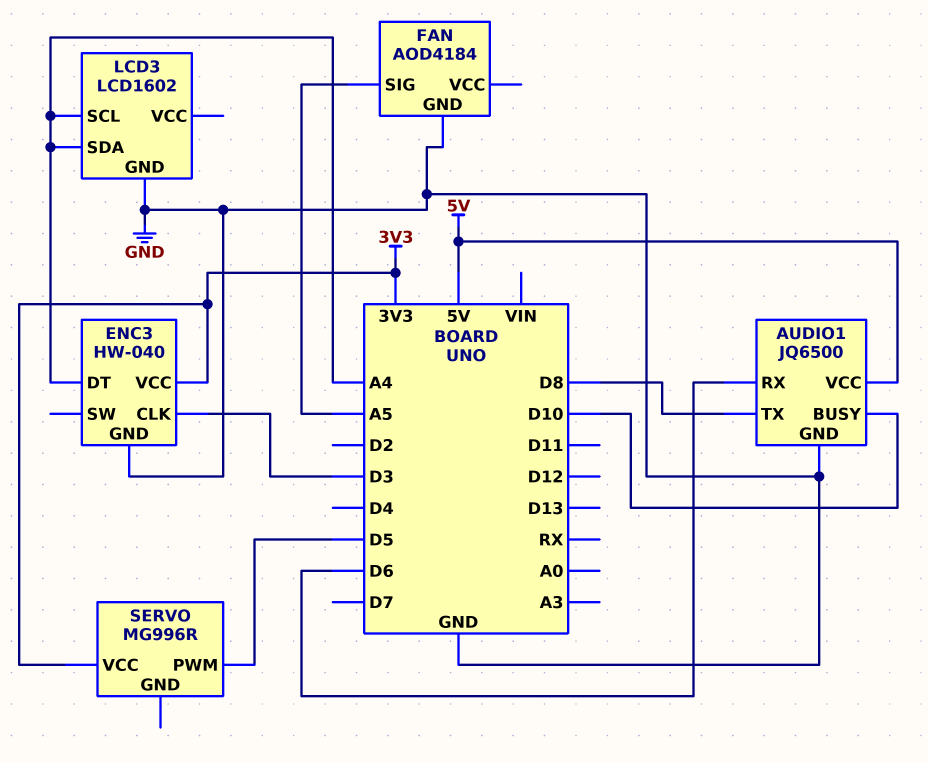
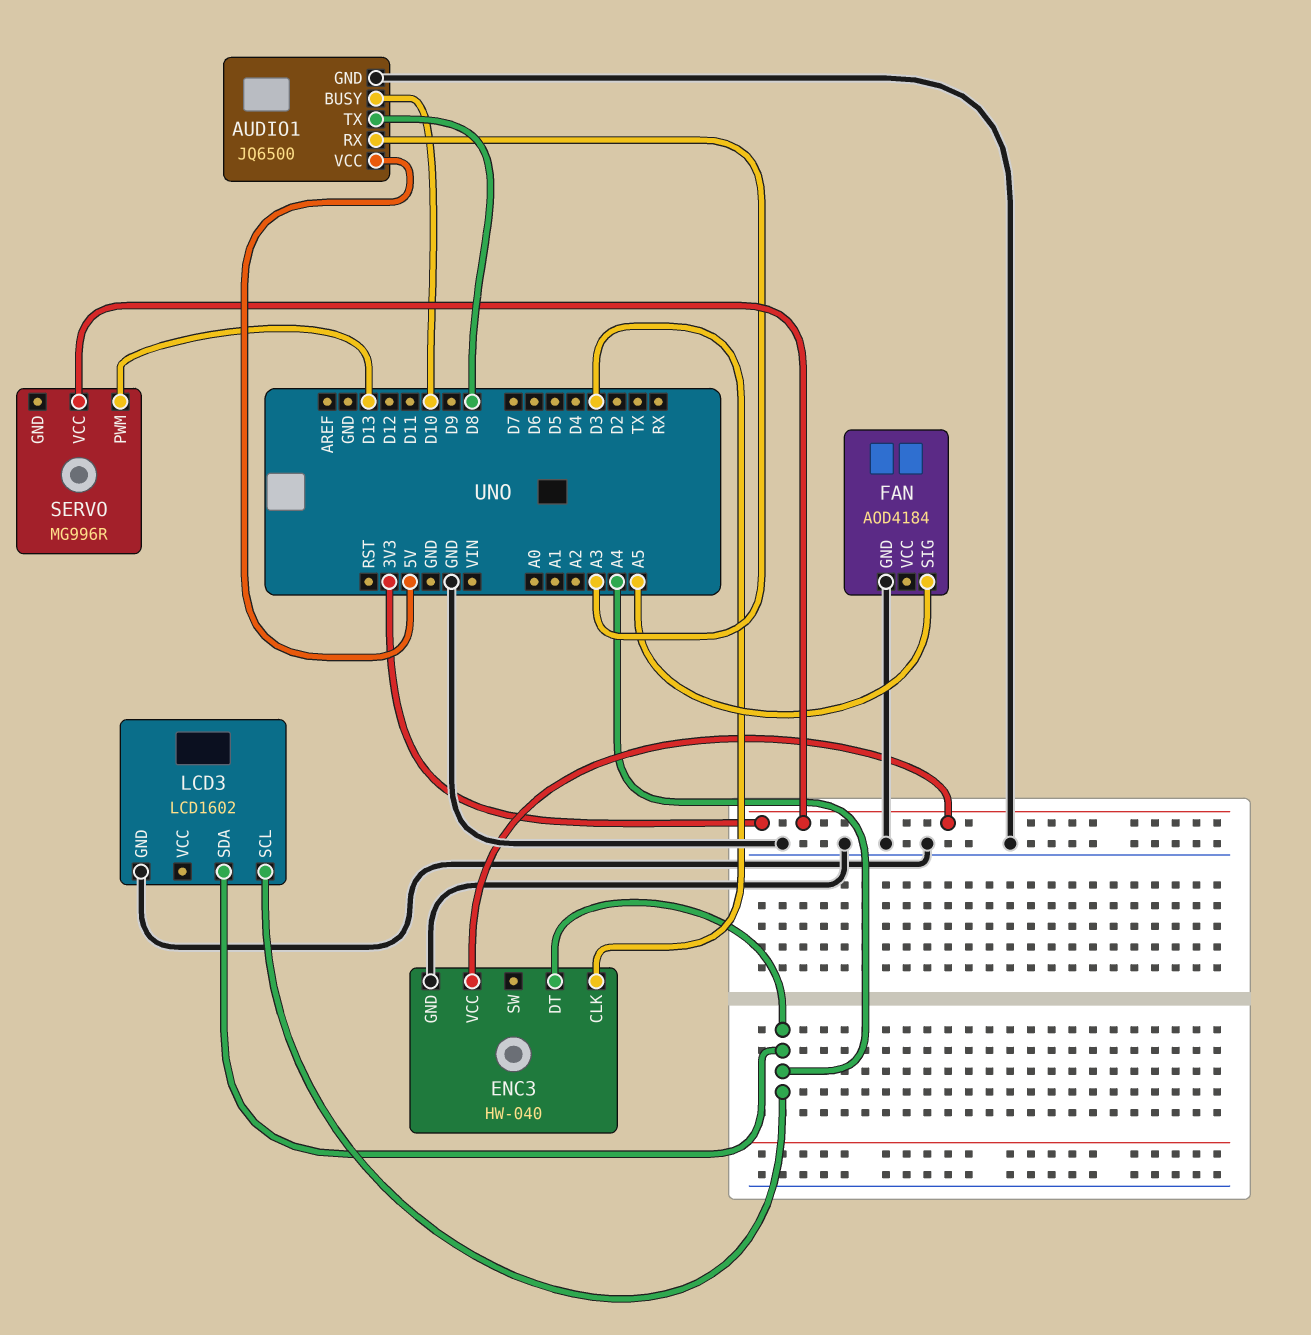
AUDIO1 pin RX: D6 -> A3
SERVO pin PWM: D5 -> D13

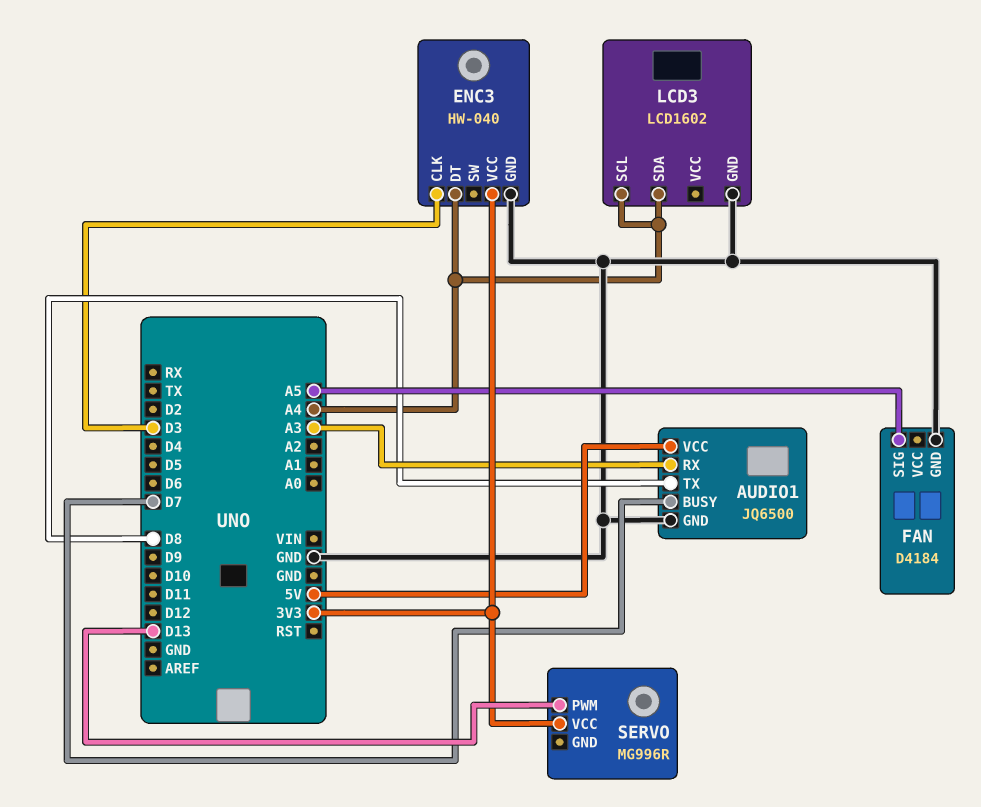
AUDIO1 pin BUSY: D10 -> D7
FAN: AOD4184 -> D4184

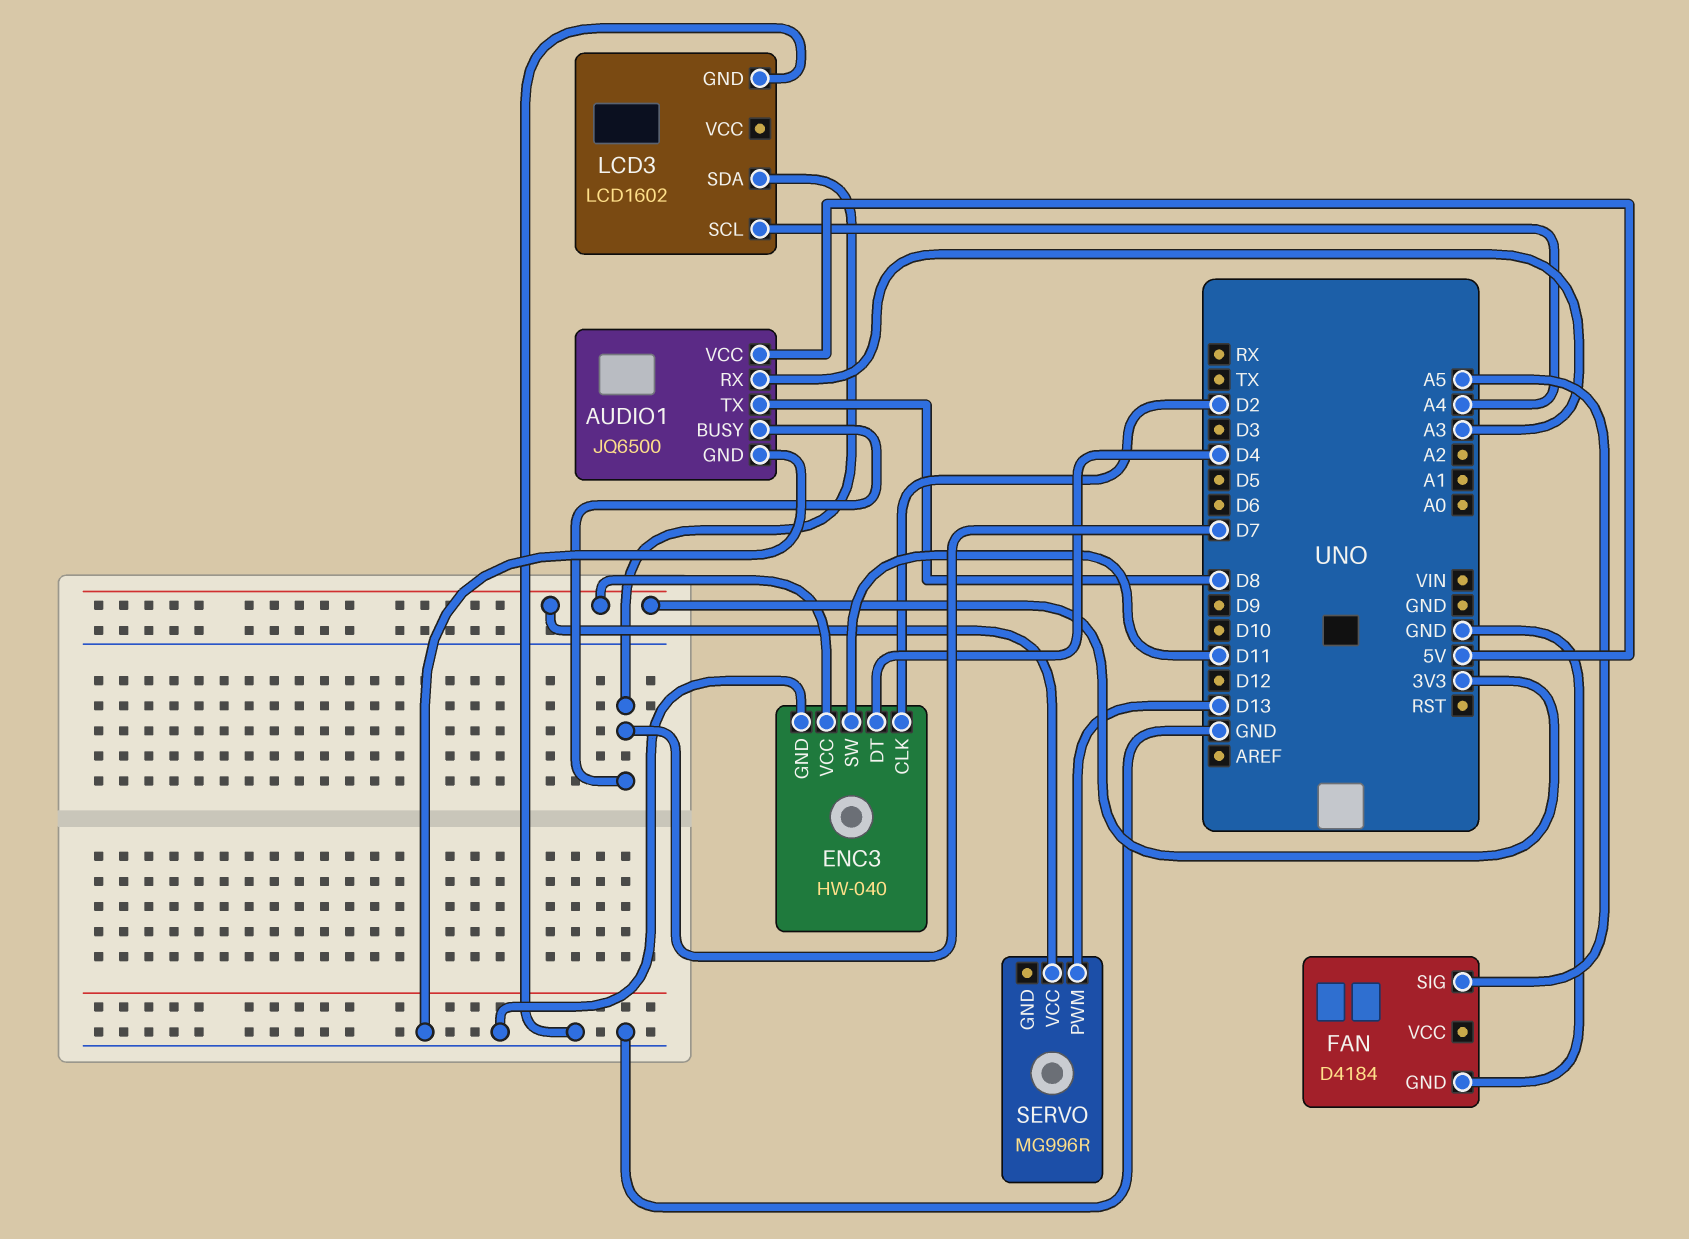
ENC3 pin CLK: D3 -> D2
ENC3 pin DT: A4 -> D4
ENC3 pin SW: none -> D11
LCD3 pin SDA: A4 -> D7

